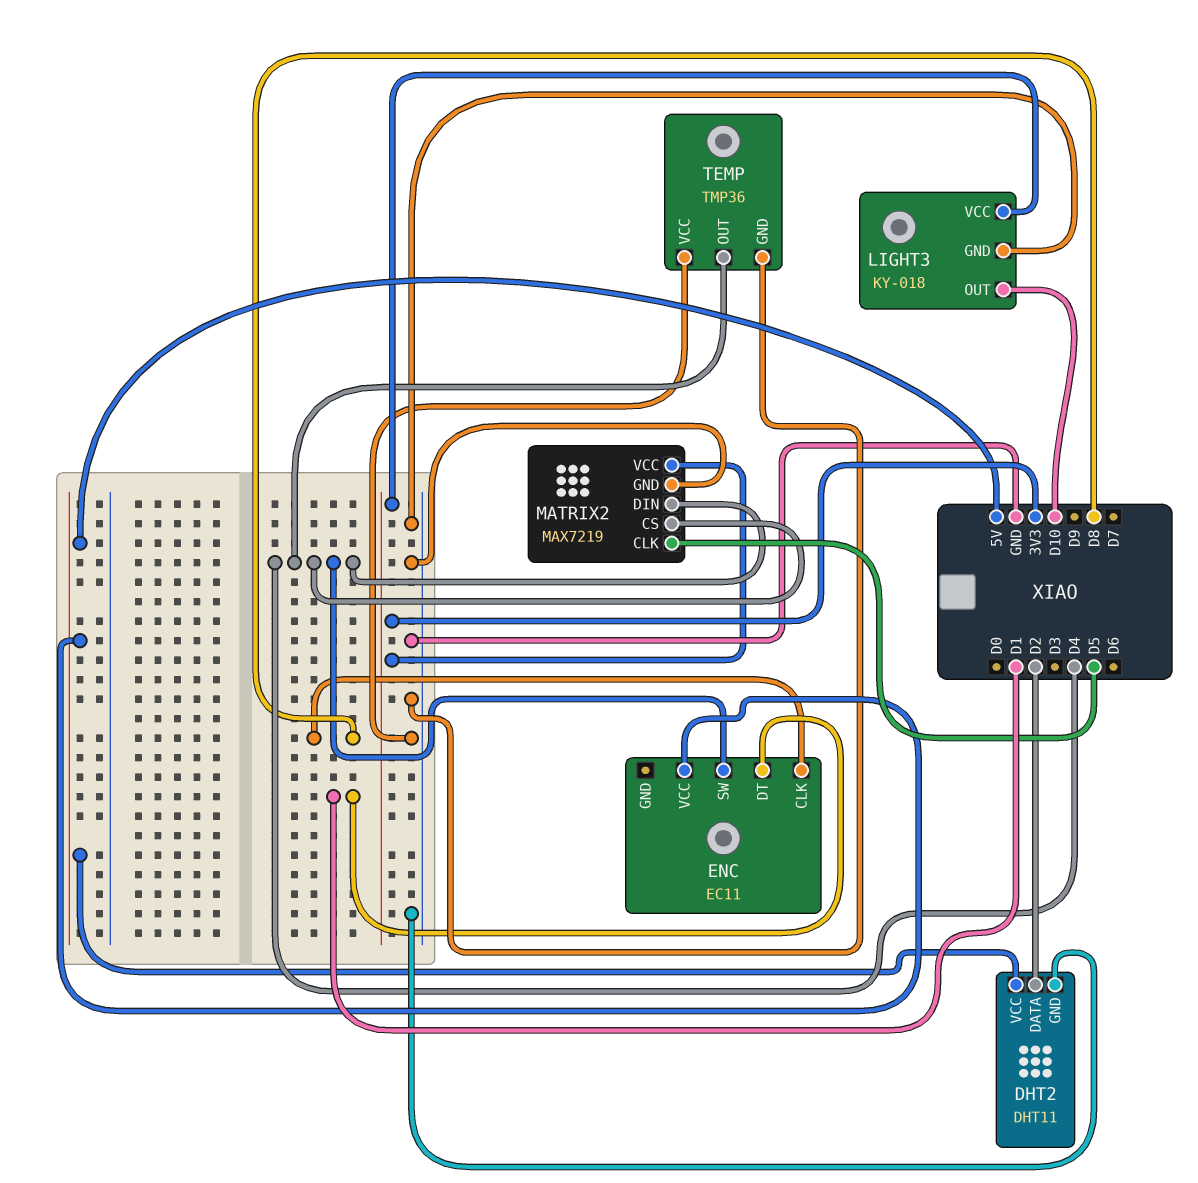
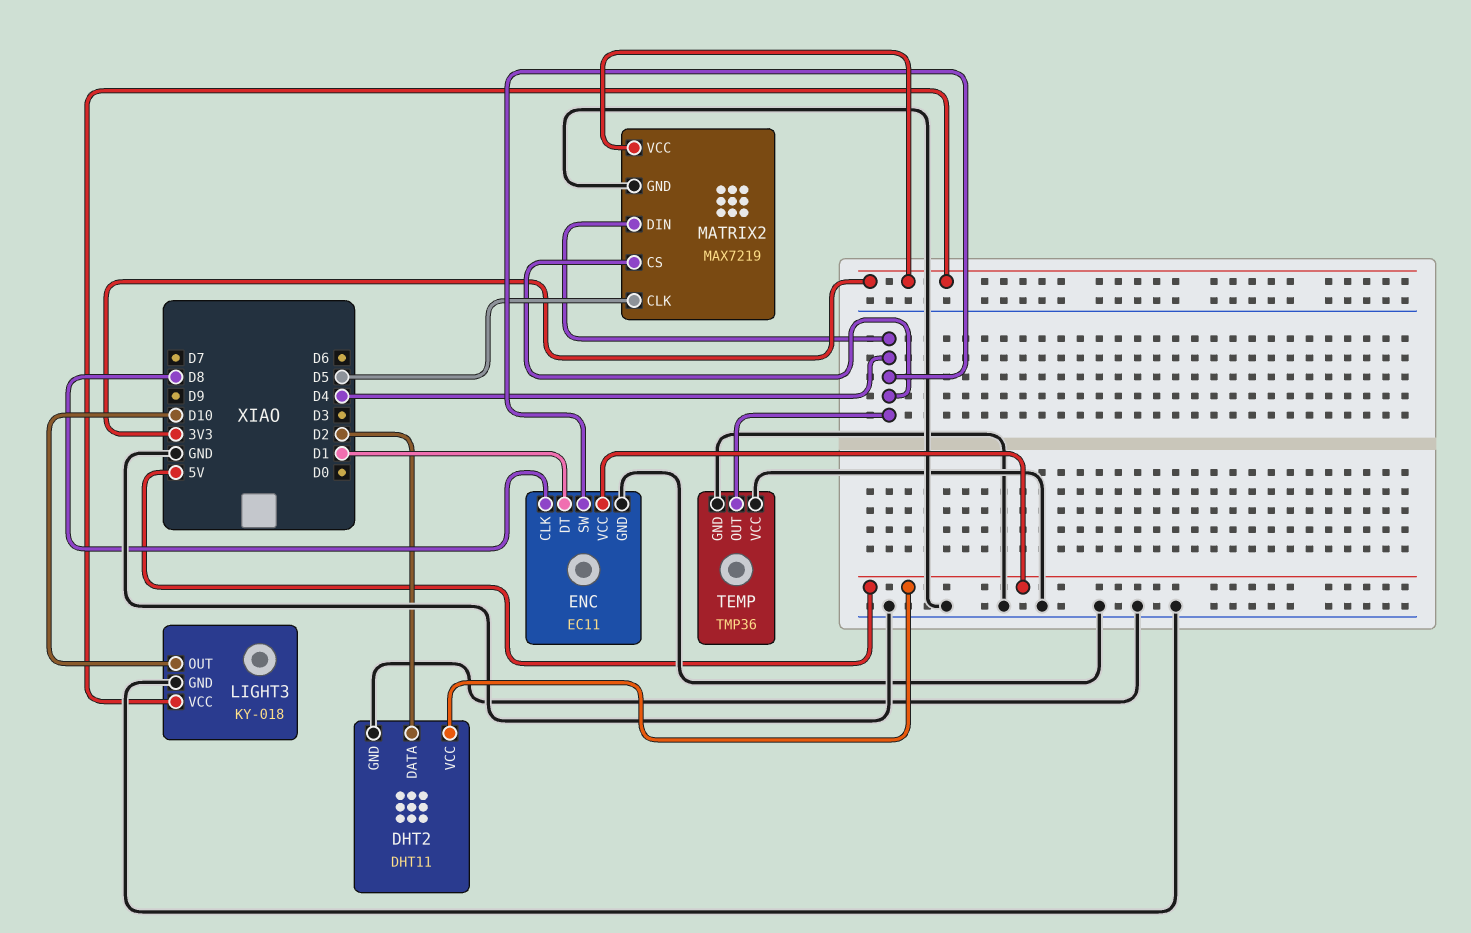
ENC pin GND: none -> GND

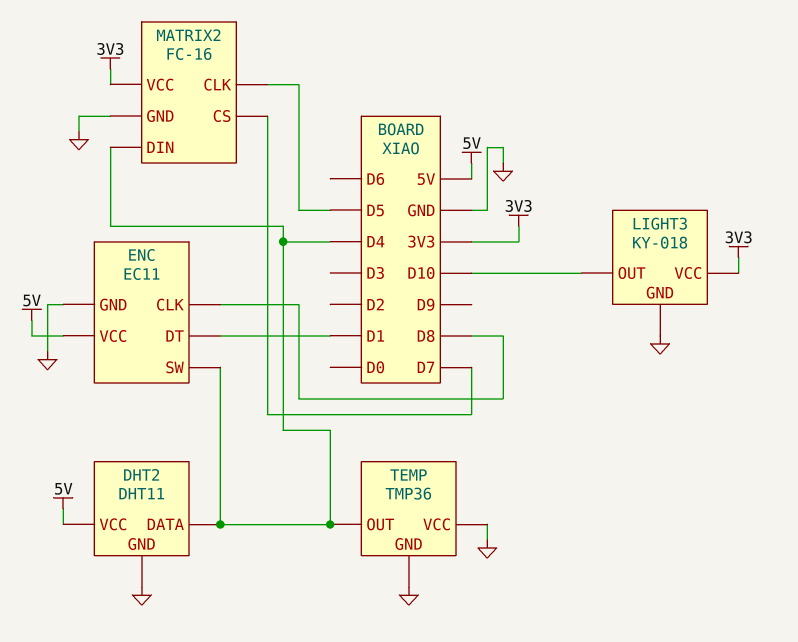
DHT2 pin DATA: D2 -> D4
MATRIX2: MAX7219 -> FC-16
MATRIX2 pin CS: D4 -> D7

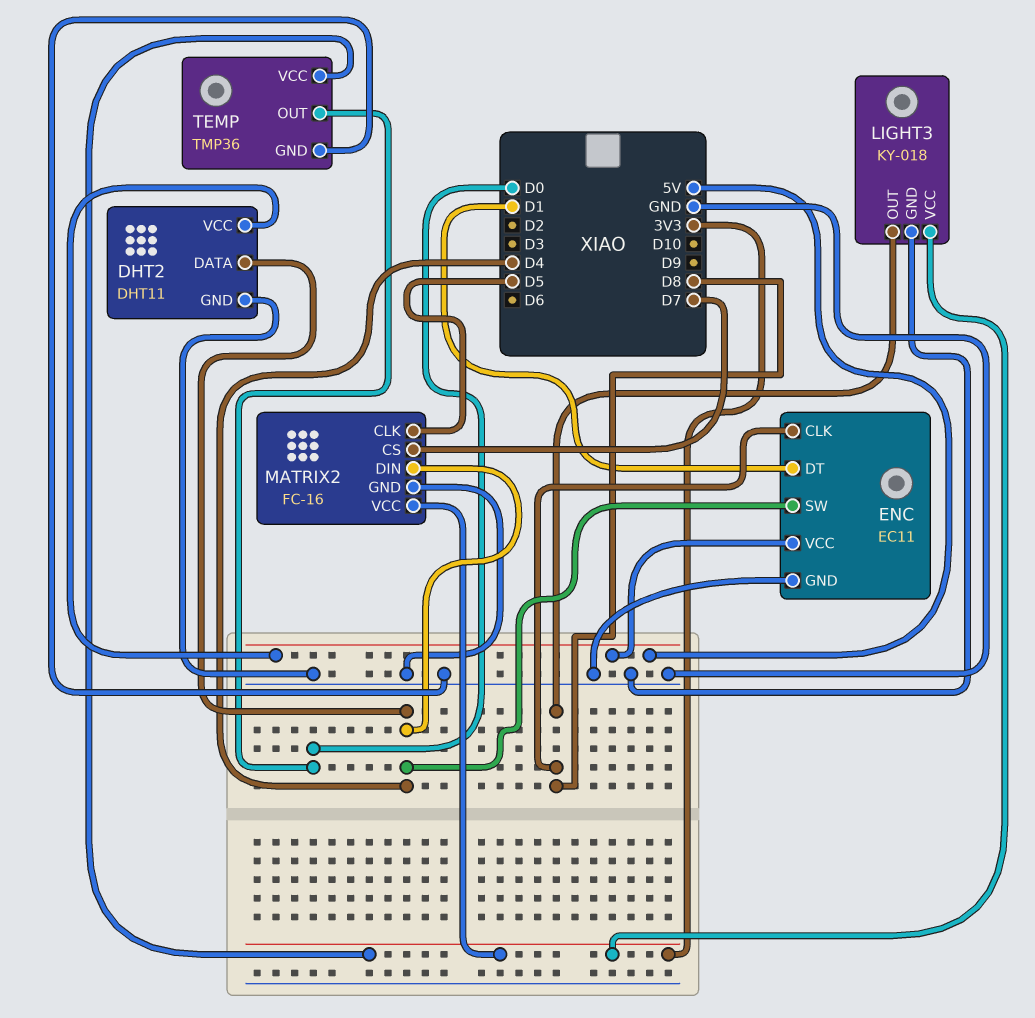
LIGHT3 pin OUT: D10 -> D8
TEMP pin OUT: D4 -> D0
TEMP pin VCC: GND -> 3V3

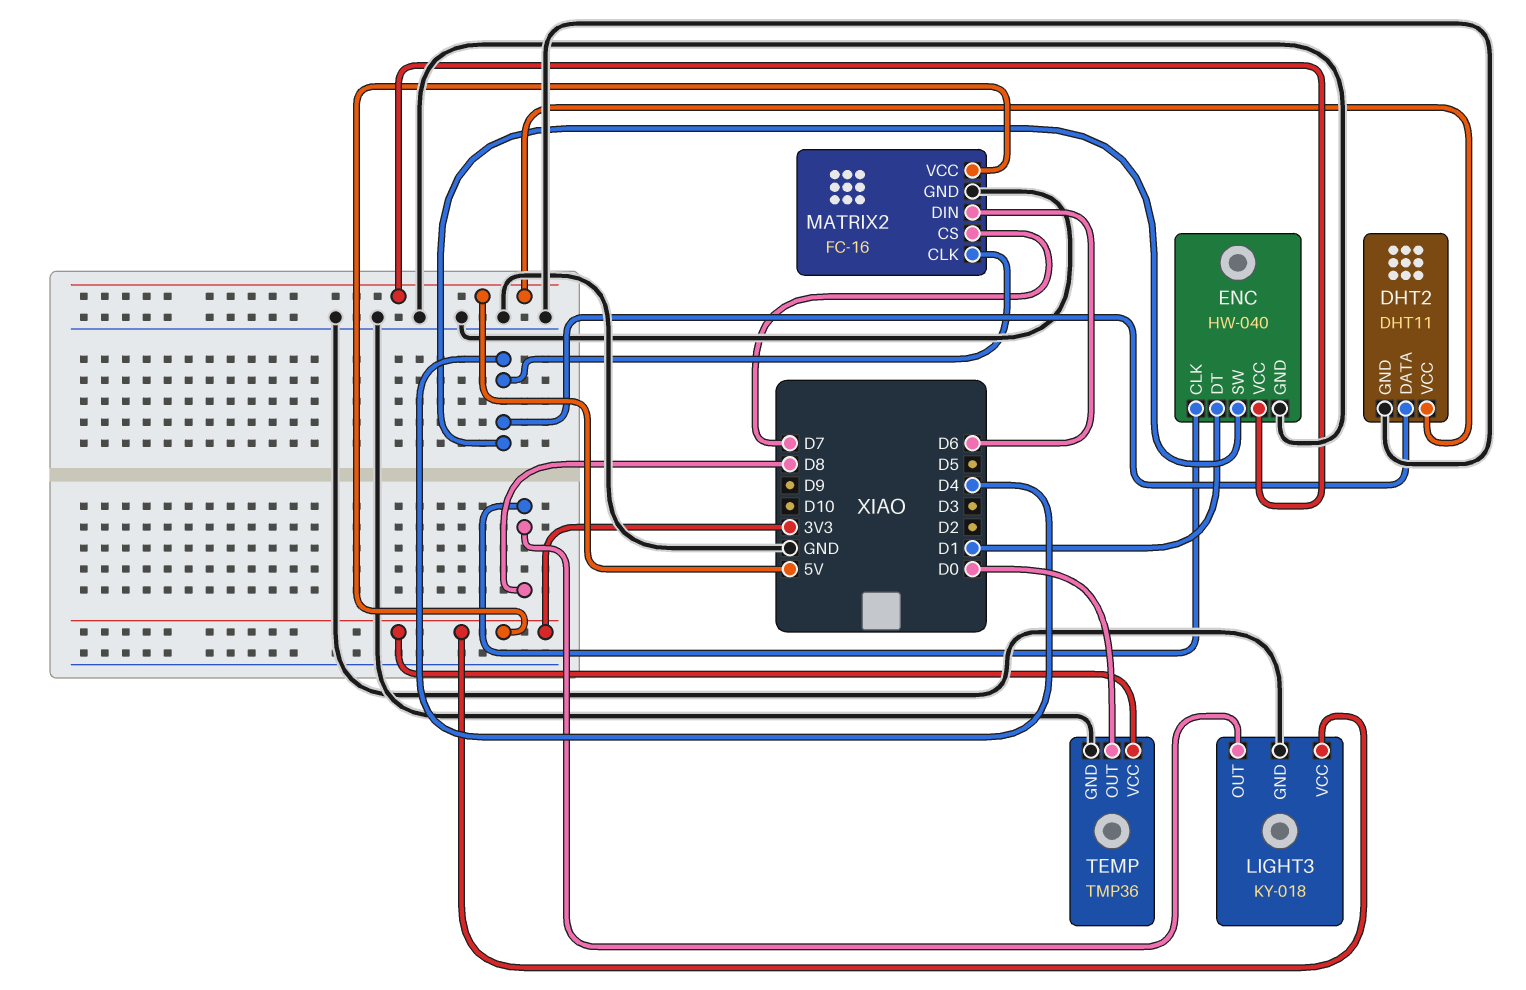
ENC: EC11 -> HW-040
MATRIX2 pin CLK: D5 -> D4
MATRIX2 pin DIN: D4 -> D6

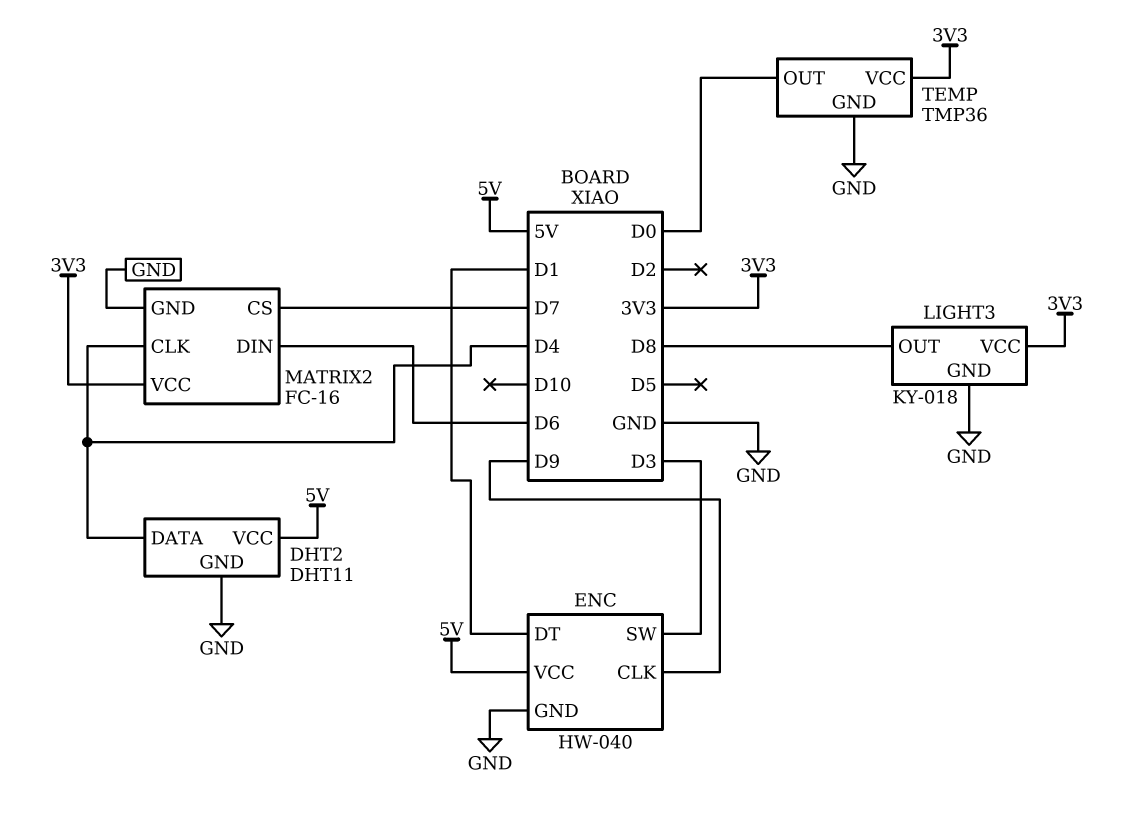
ENC pin CLK: D8 -> D9
ENC pin SW: D4 -> D3

